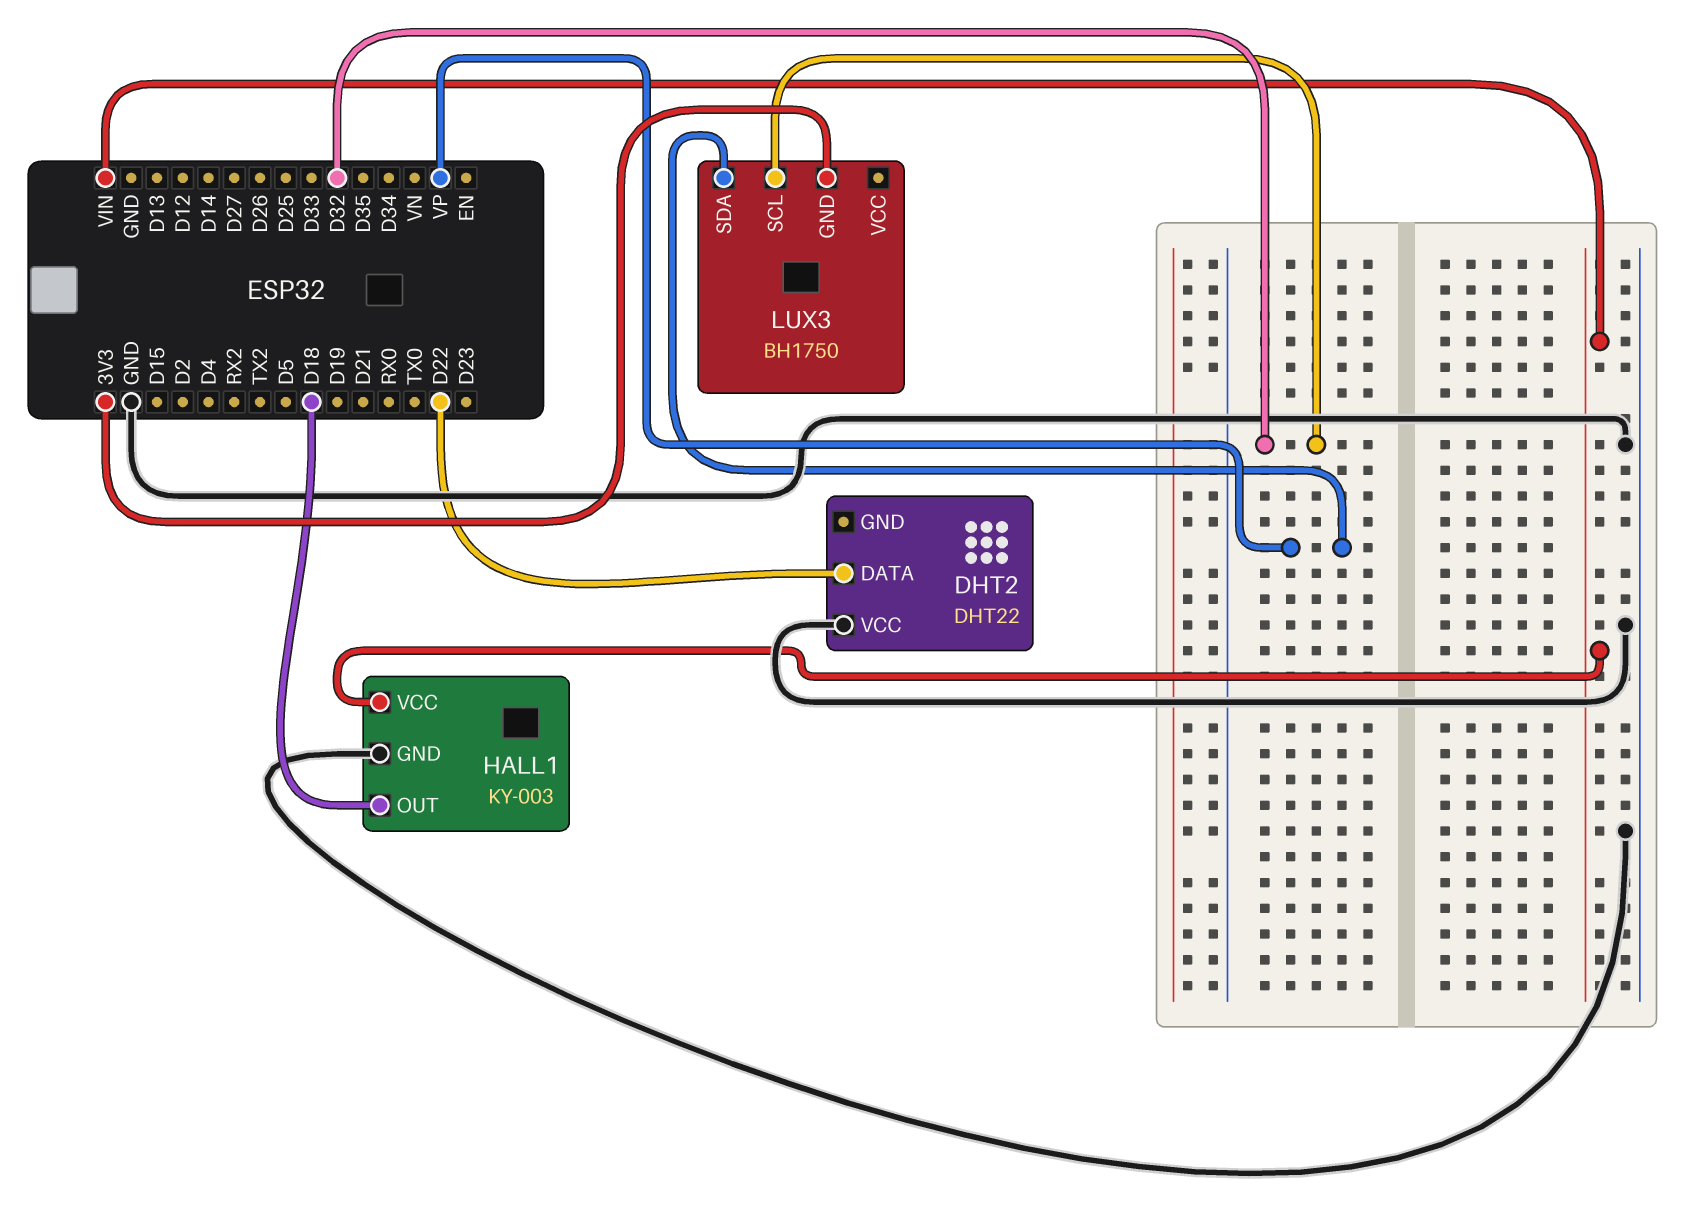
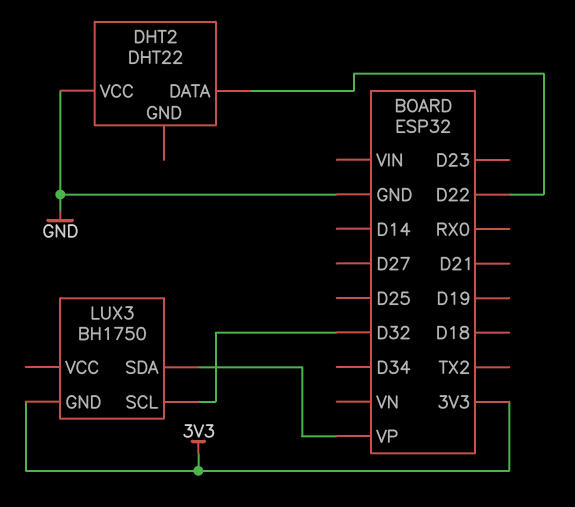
HALL1: KY-003 -> none
HALL1 pin GND: GND -> none
HALL1 pin OUT: D18 -> none
HALL1 pin VCC: VIN -> none

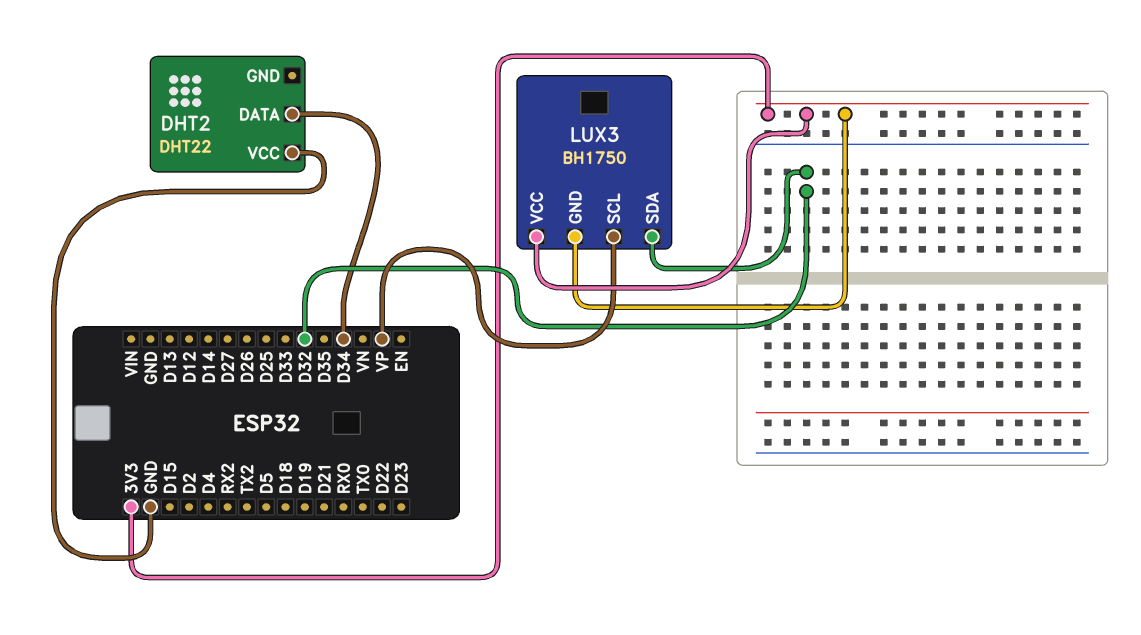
DHT2 pin DATA: D22 -> D34
LUX3 pin SCL: D32 -> VP
LUX3 pin SDA: VP -> D32
LUX3 pin VCC: none -> 3V3

